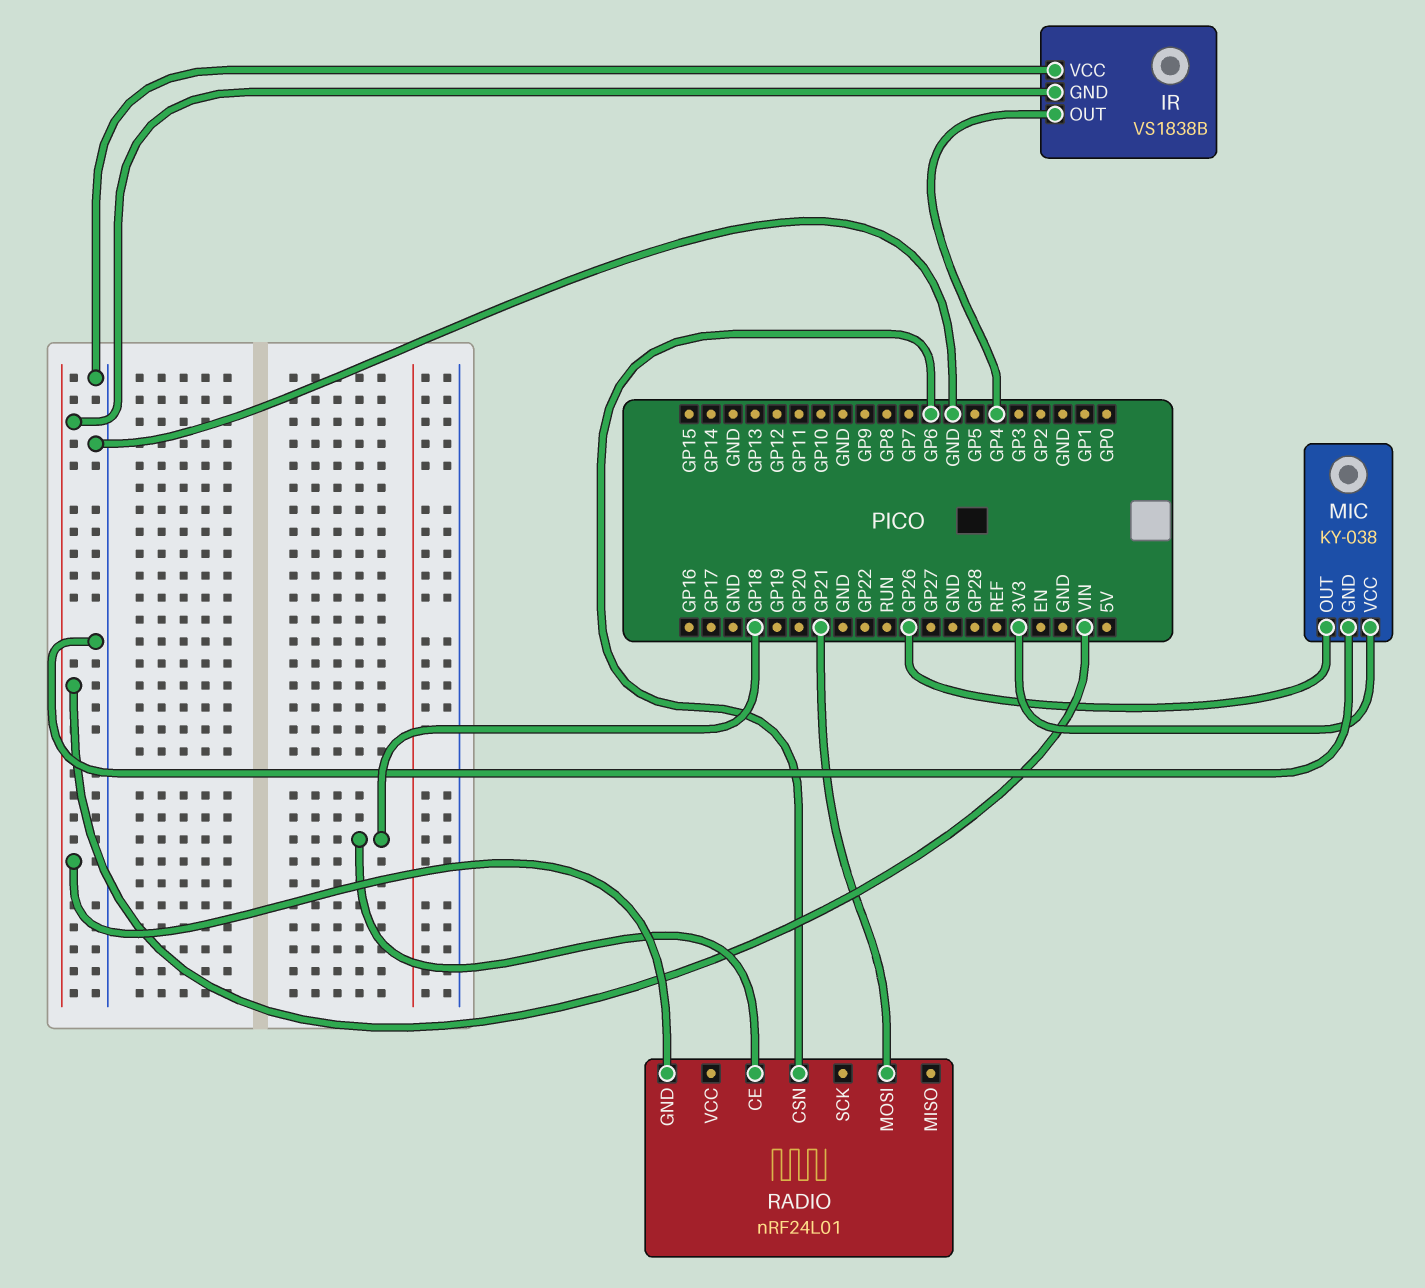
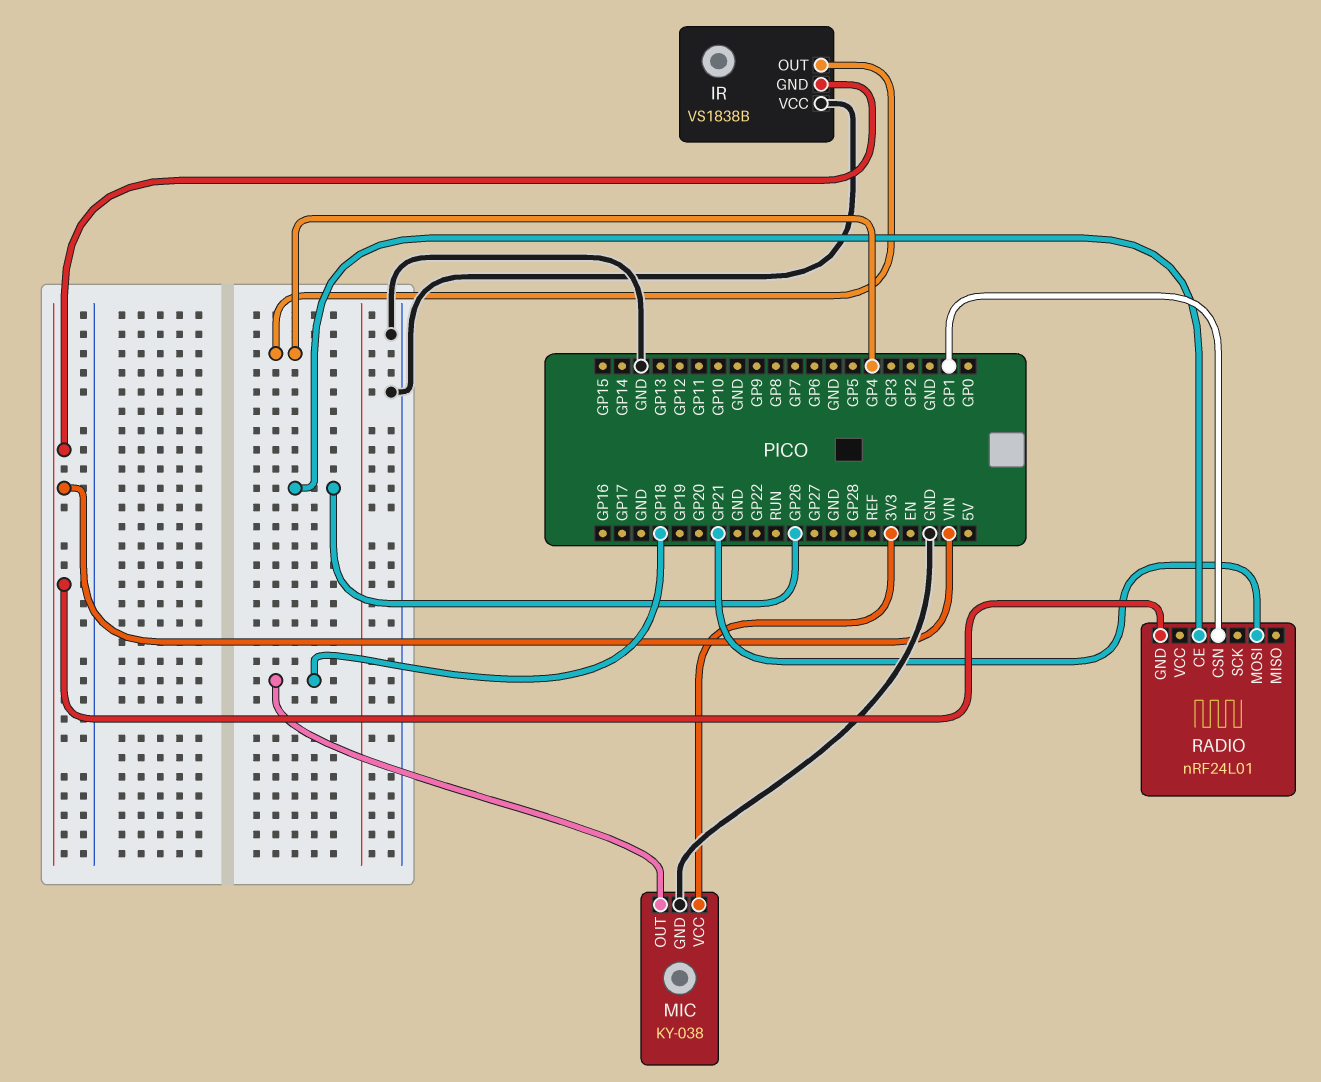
MIC pin OUT: GP26 -> GP18
RADIO pin CE: GP18 -> GP26
RADIO pin CSN: GP6 -> GP1

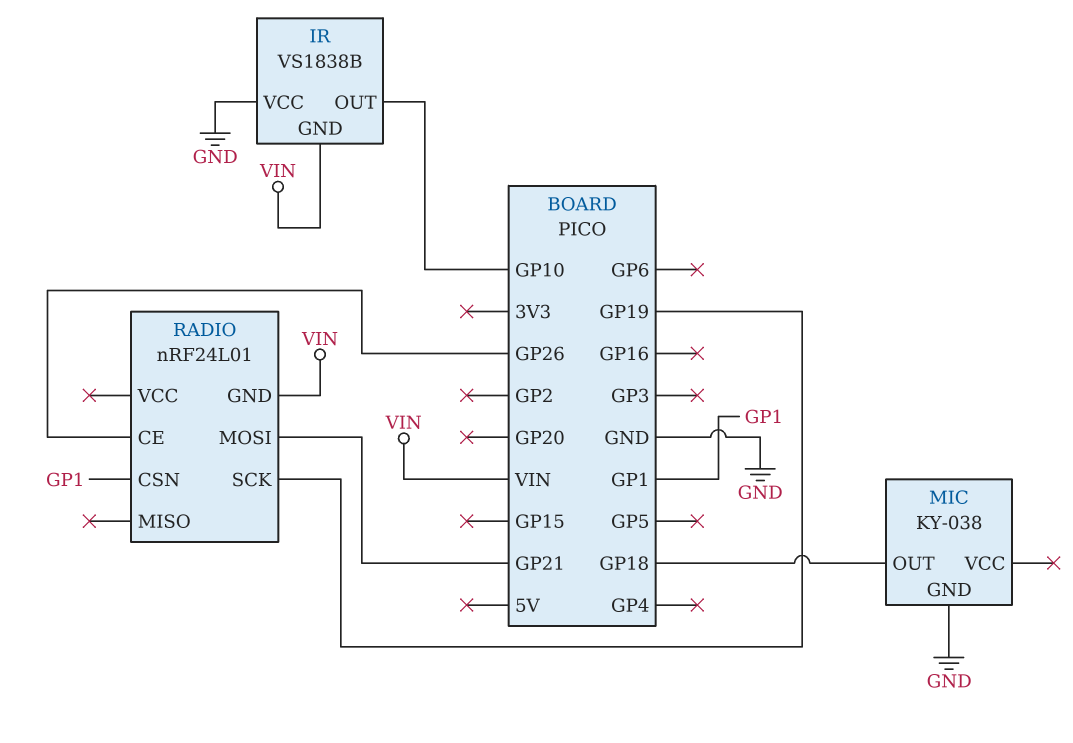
IR pin OUT: GP4 -> GP10
MIC pin VCC: 3V3 -> none
RADIO pin SCK: none -> GP19

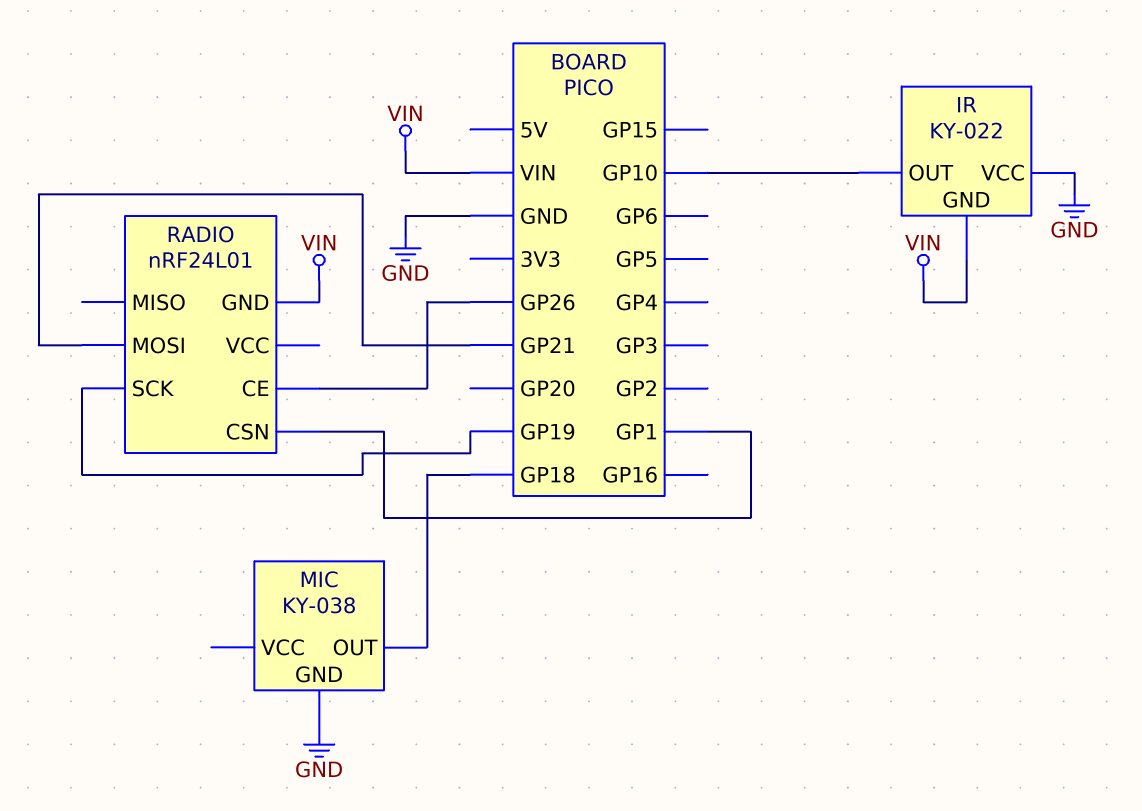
IR: VS1838B -> KY-022

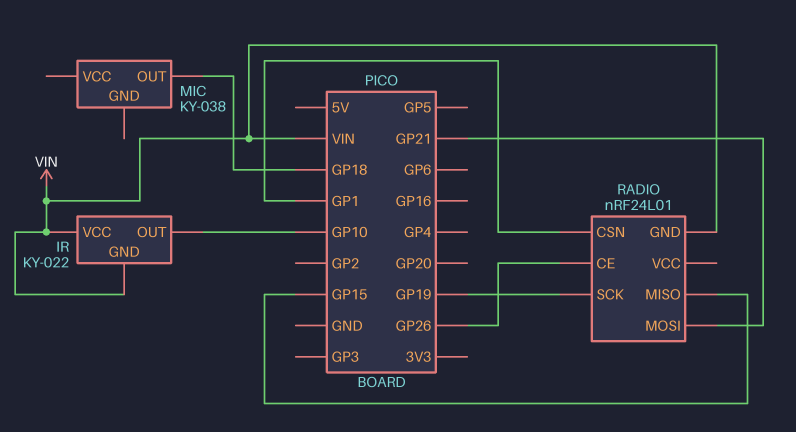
IR pin VCC: GND -> VIN
MIC pin GND: GND -> none
RADIO pin MISO: none -> GP15

